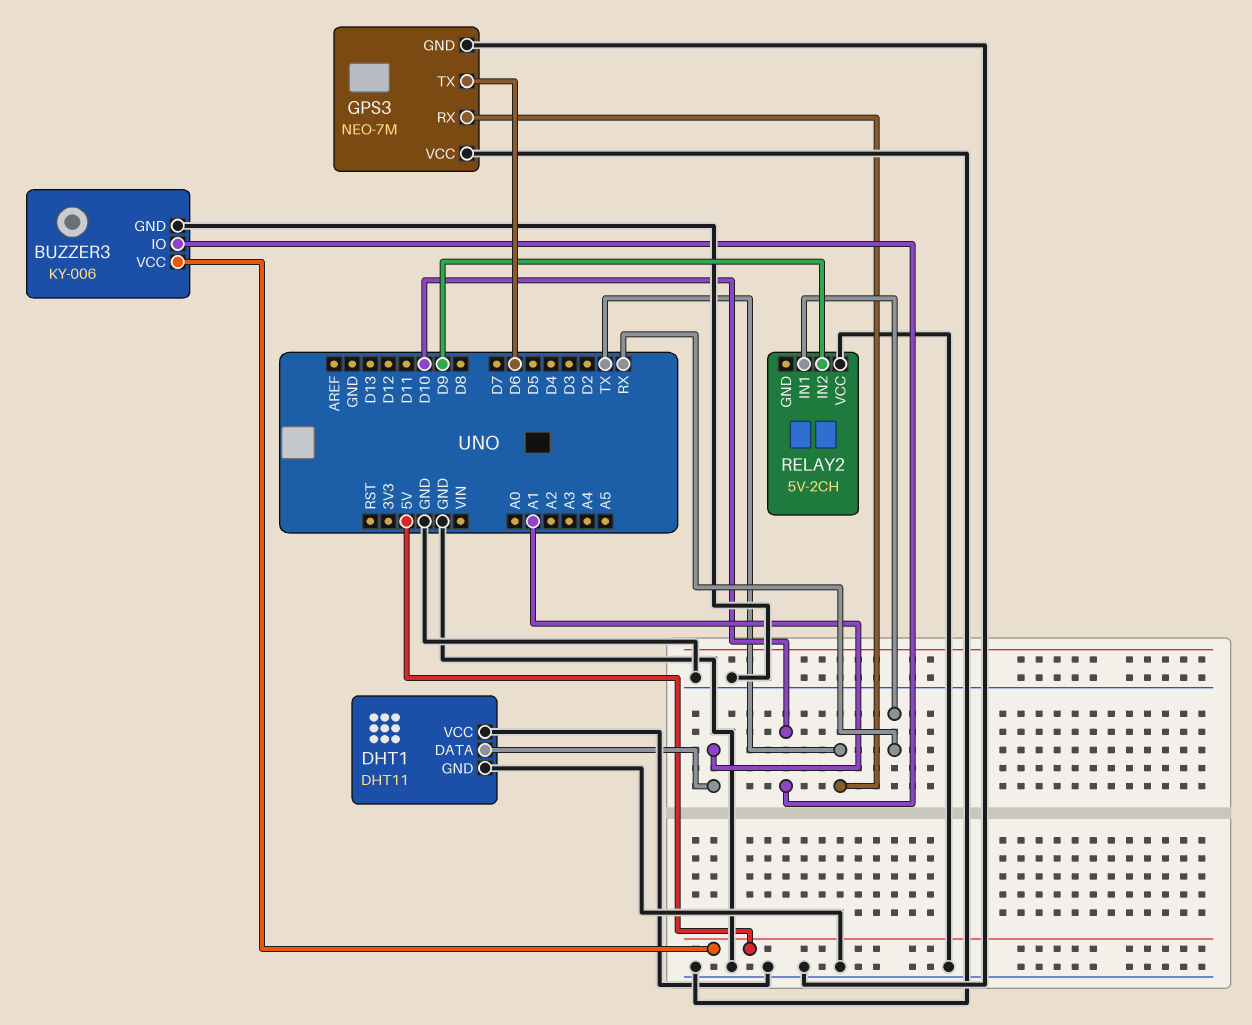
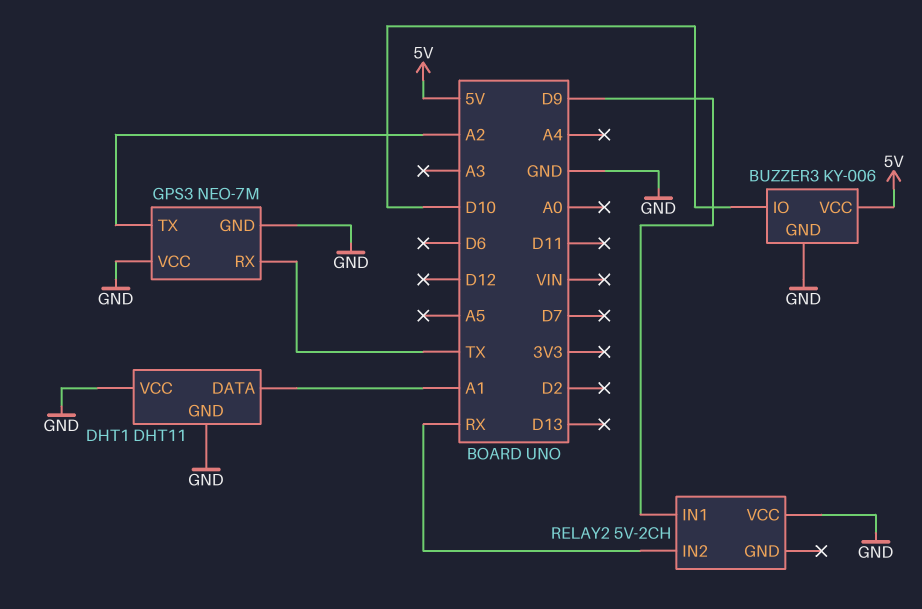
GPS3 pin TX: D6 -> A2
RELAY2 pin IN1: RX -> D9
RELAY2 pin IN2: D9 -> RX

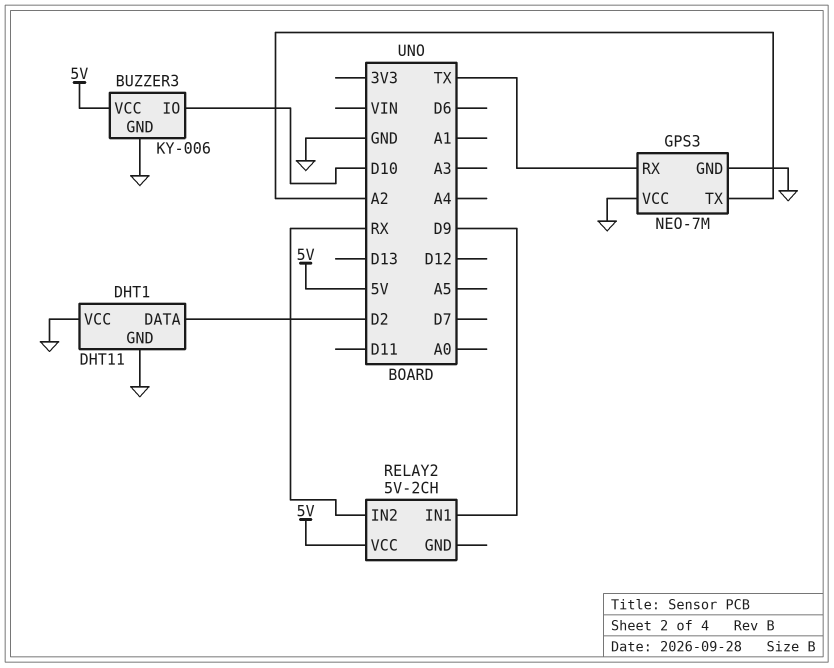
DHT1 pin DATA: A1 -> D2
RELAY2 pin VCC: GND -> 5V

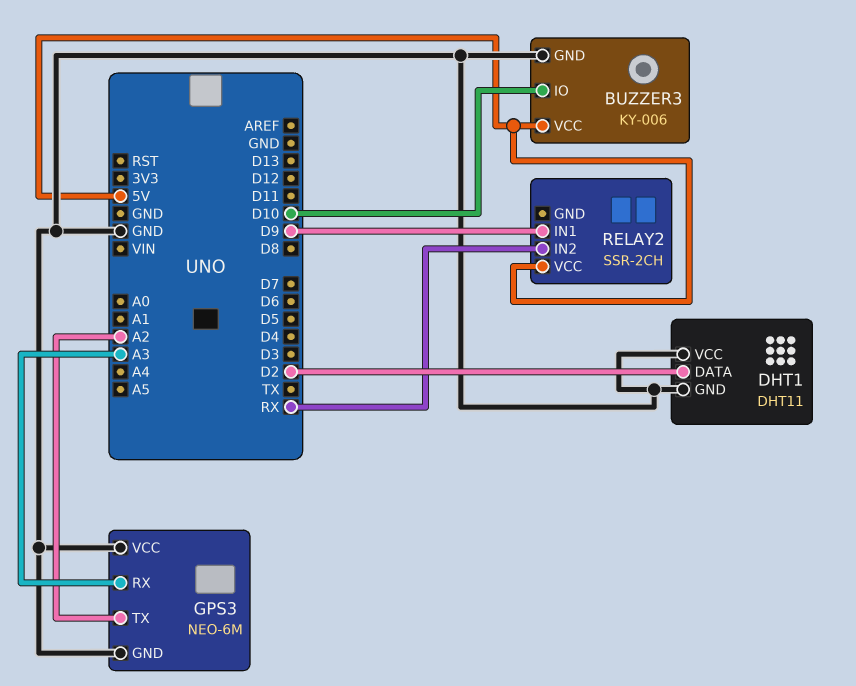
GPS3: NEO-7M -> NEO-6M
GPS3 pin RX: TX -> A3
RELAY2: 5V-2CH -> SSR-2CH

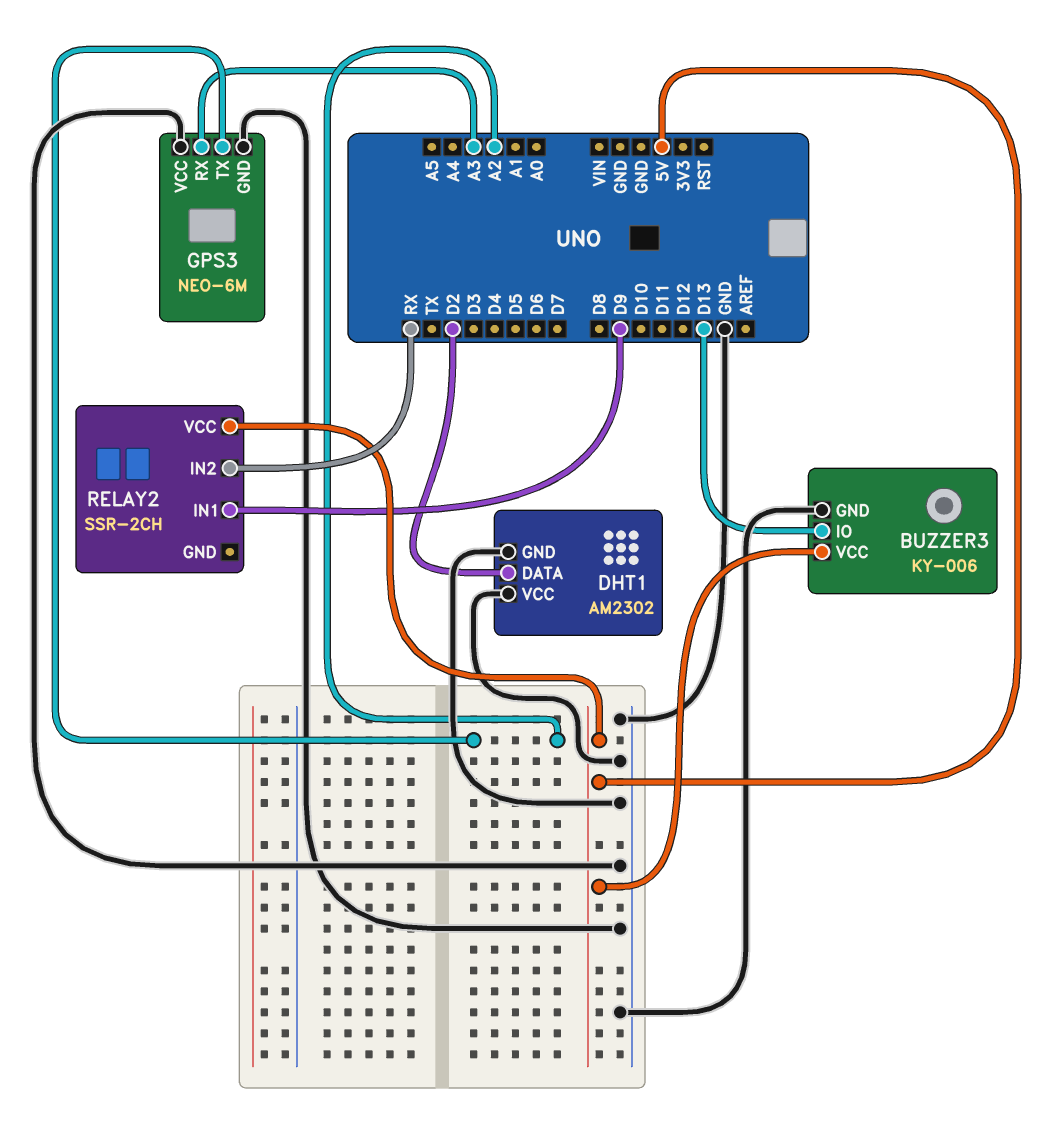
BUZZER3 pin IO: D10 -> D13
DHT1: DHT11 -> AM2302

